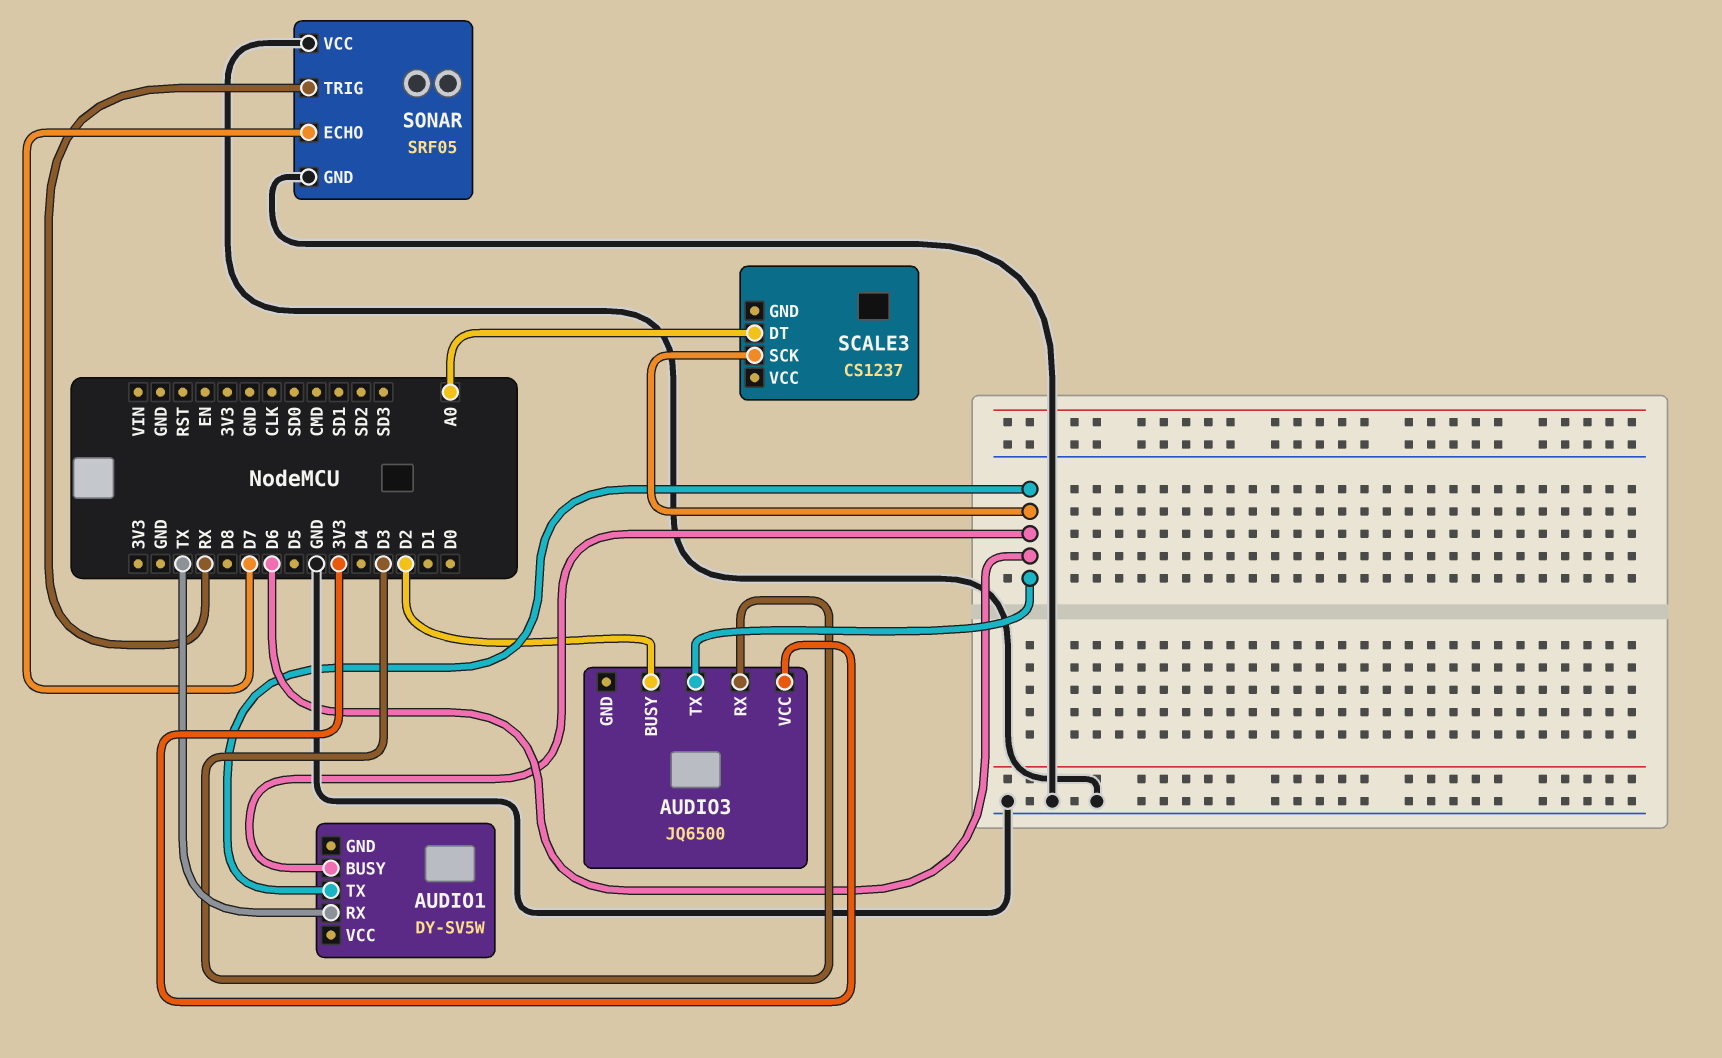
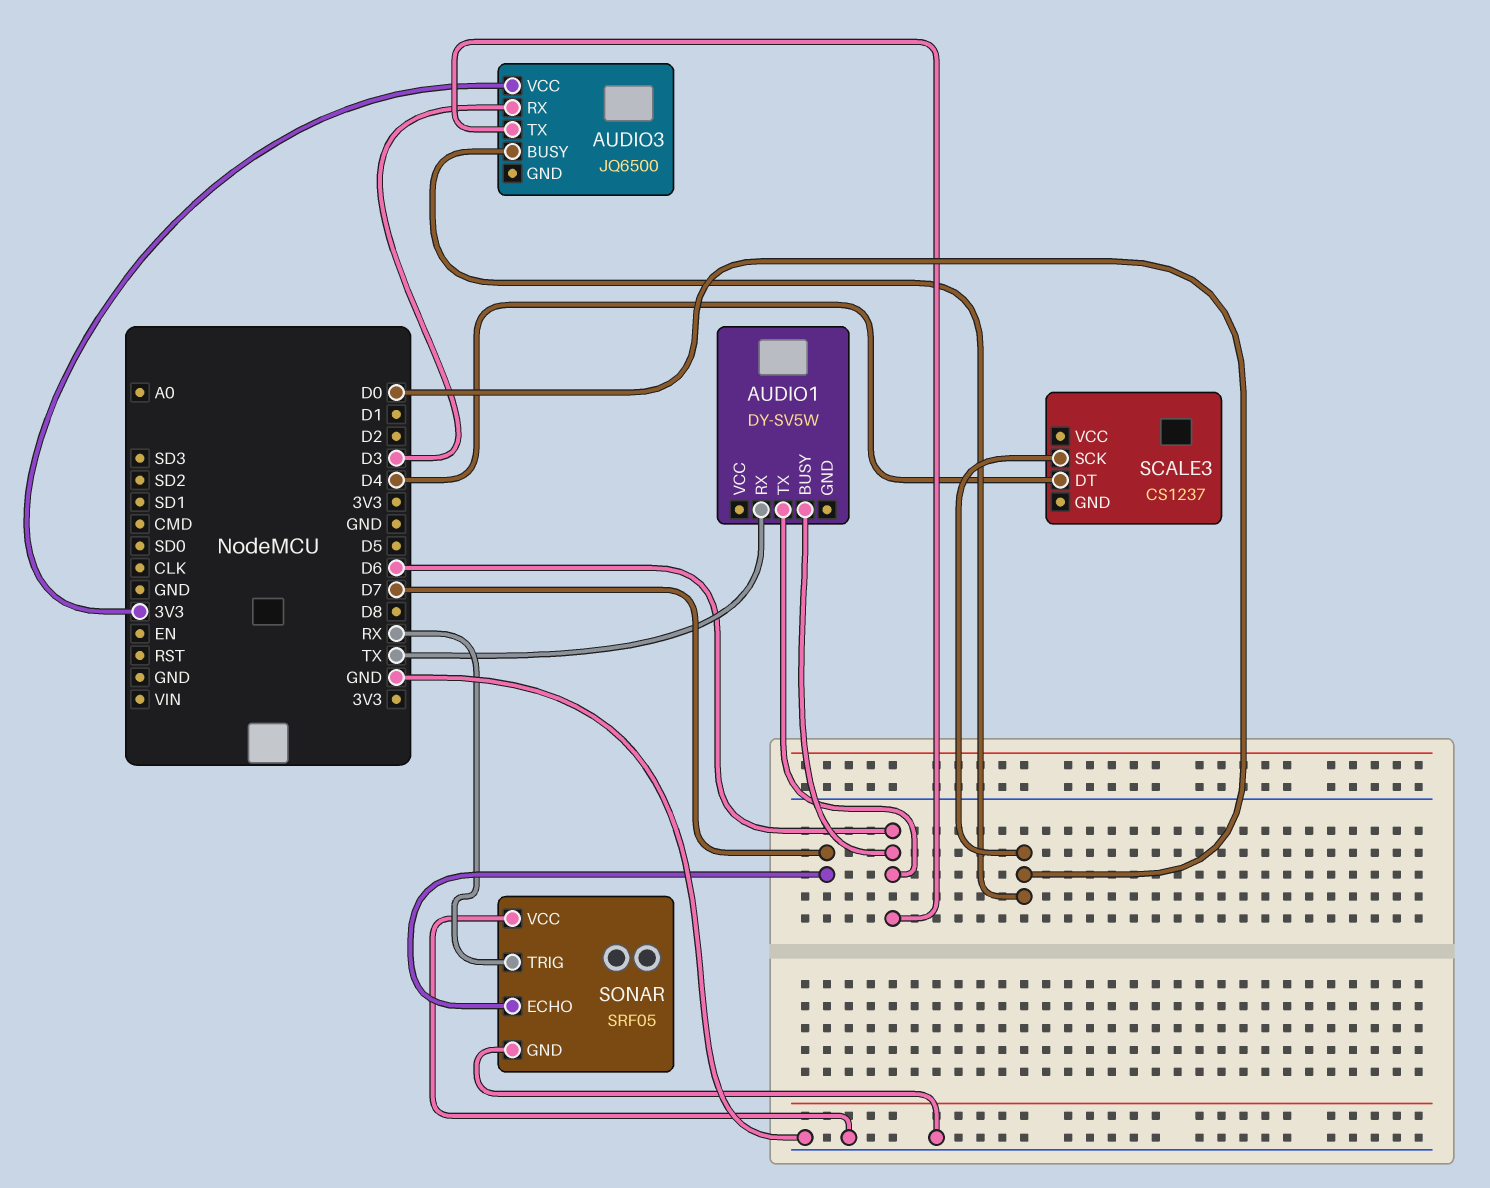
AUDIO3 pin BUSY: D2 -> D0
SCALE3 pin DT: A0 -> D4
SCALE3 pin SCK: D6 -> D0

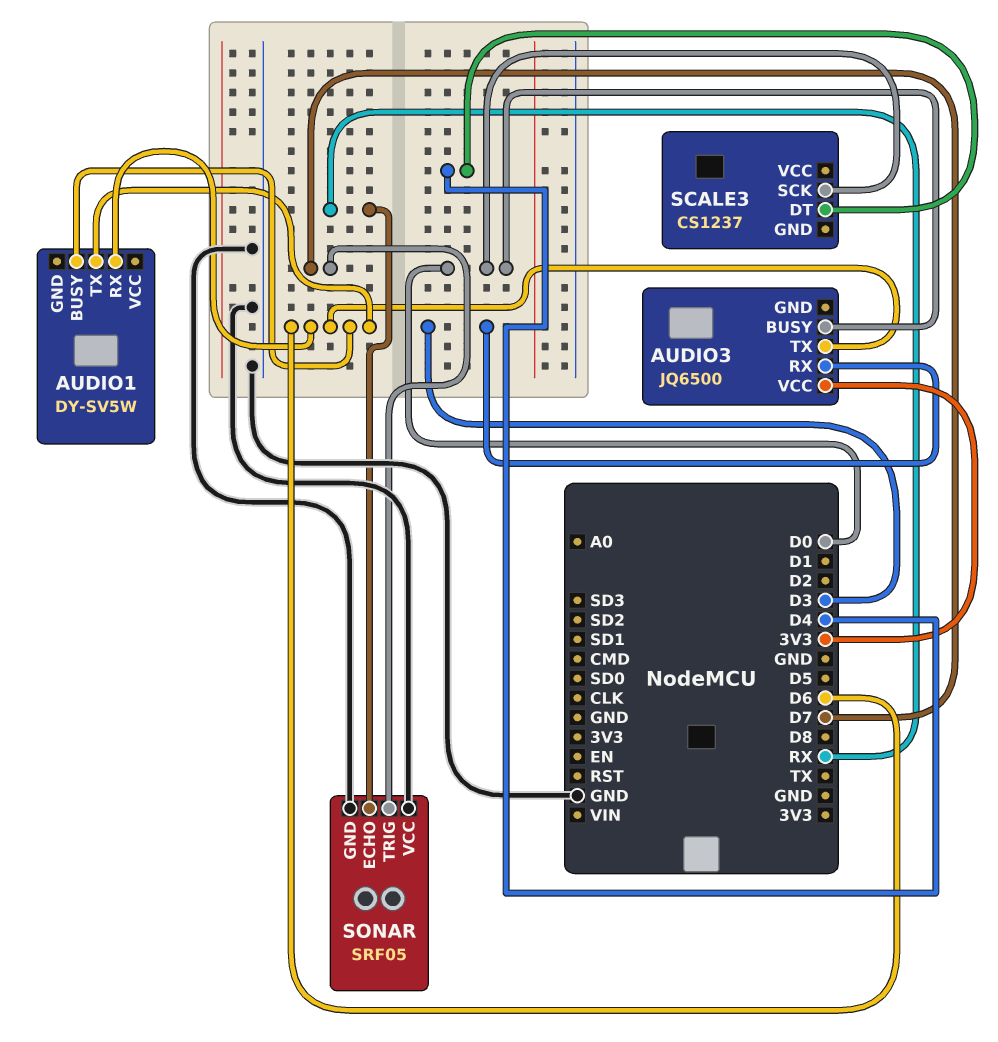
AUDIO1 pin RX: TX -> D6
SONAR pin ECHO: D7 -> RX
SONAR pin TRIG: RX -> D7

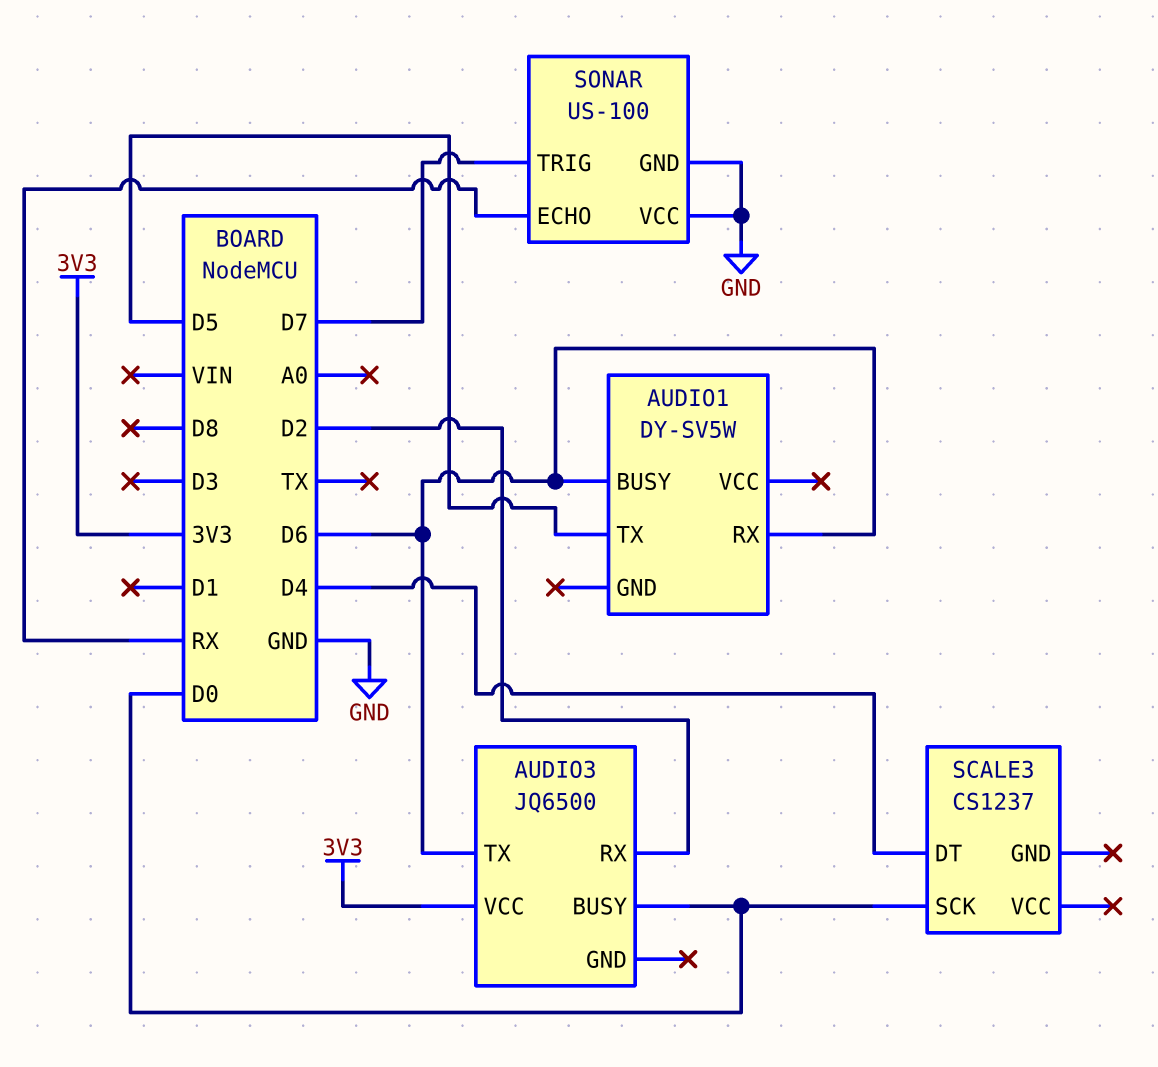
AUDIO1 pin TX: D6 -> D5
AUDIO3 pin RX: D3 -> D2
SONAR: SRF05 -> US-100

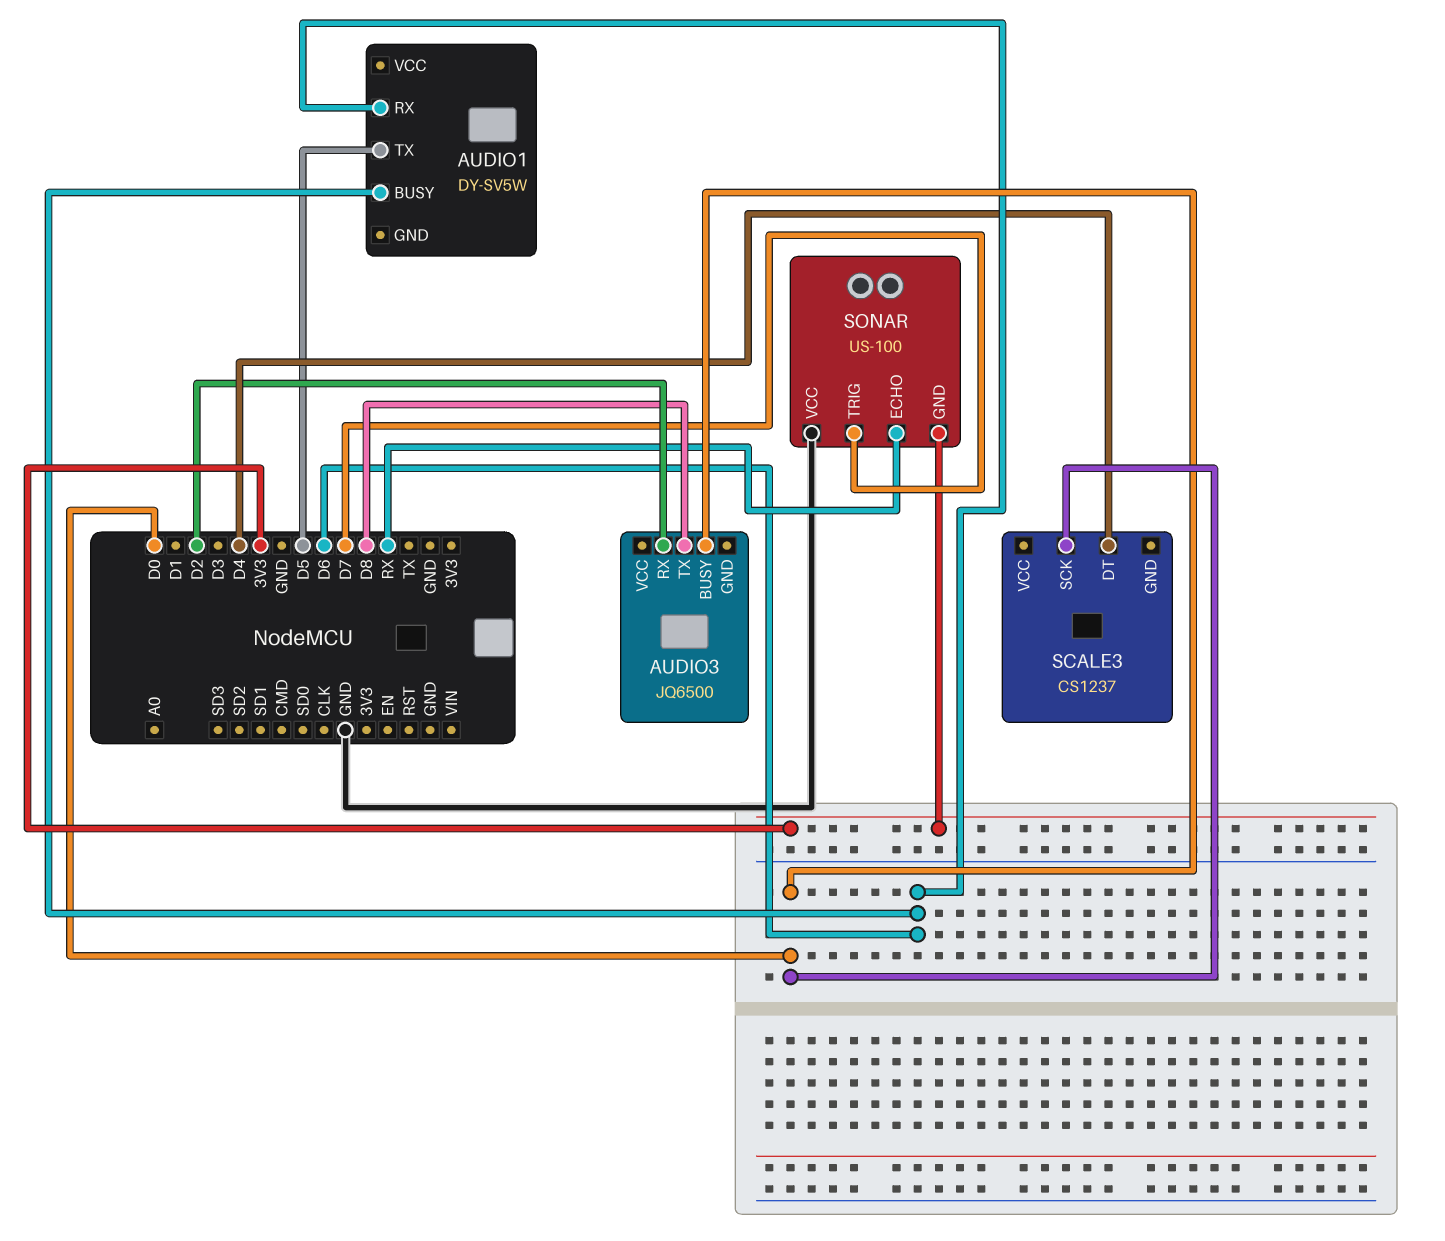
AUDIO3 pin TX: D6 -> D8
AUDIO3 pin VCC: 3V3 -> none
SONAR pin GND: GND -> 3V3

